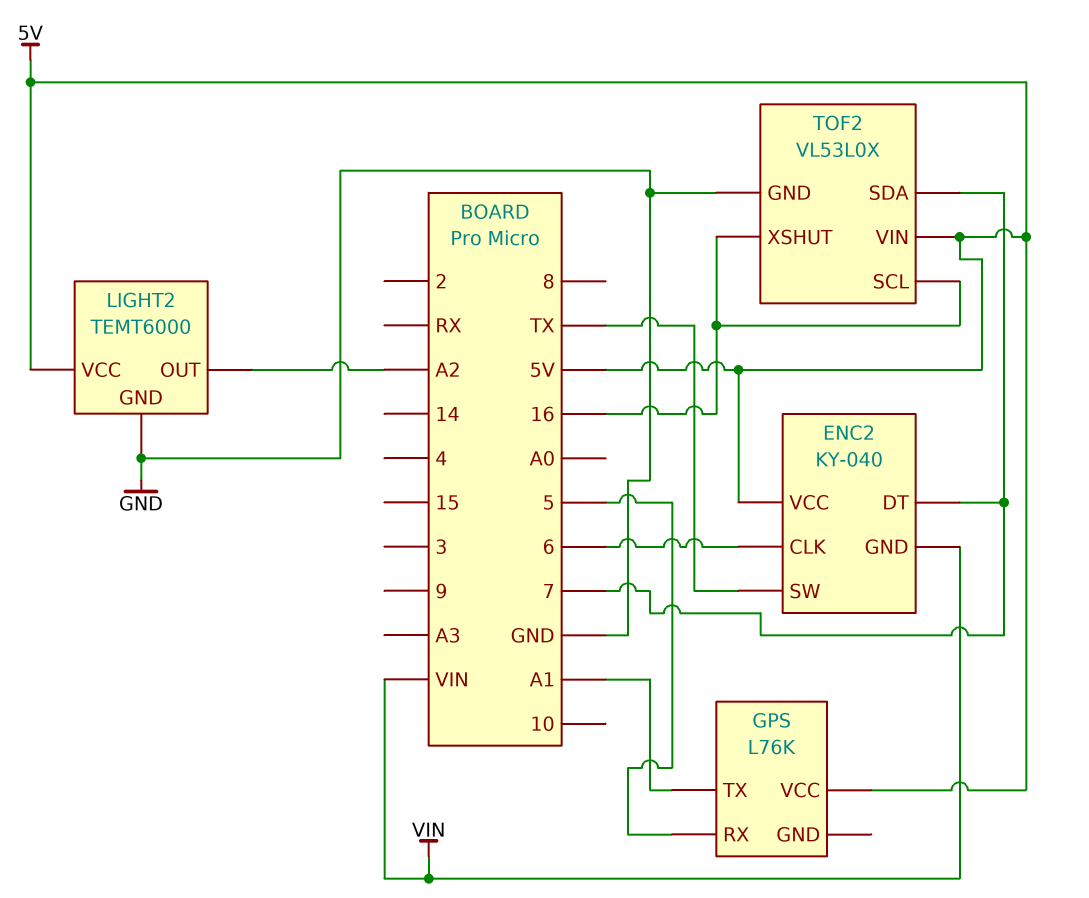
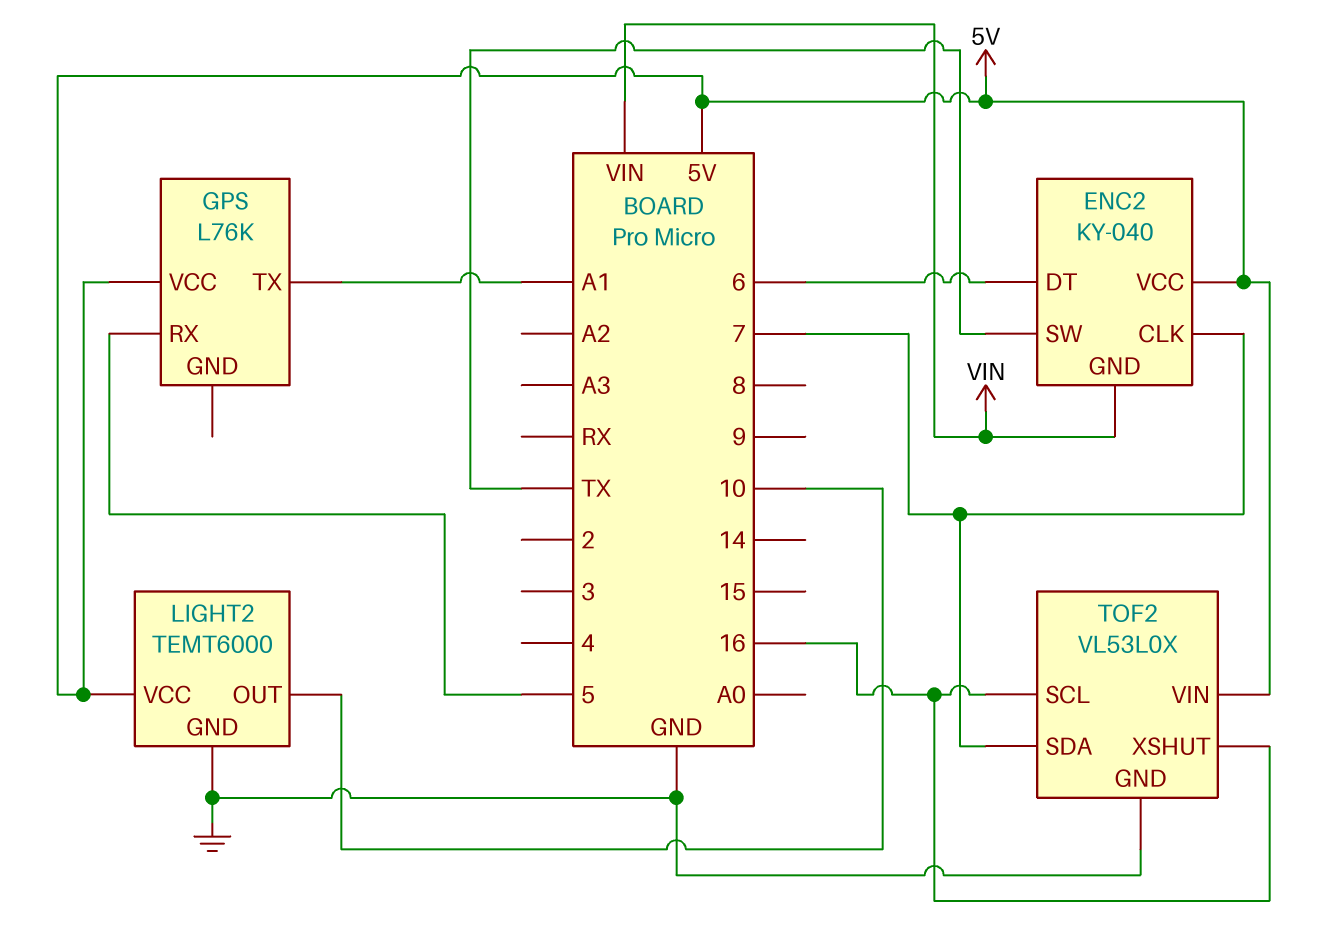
ENC2 pin CLK: 6 -> 7
ENC2 pin DT: 7 -> 6
LIGHT2 pin OUT: A2 -> 10

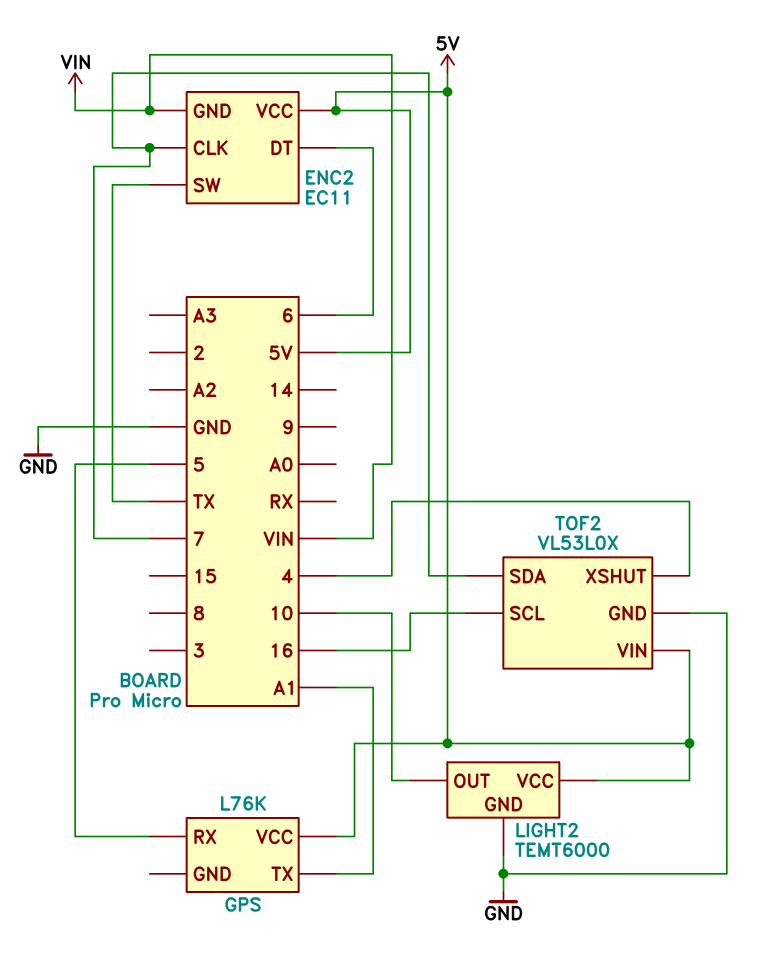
ENC2: KY-040 -> EC11
TOF2 pin XSHUT: 16 -> 4

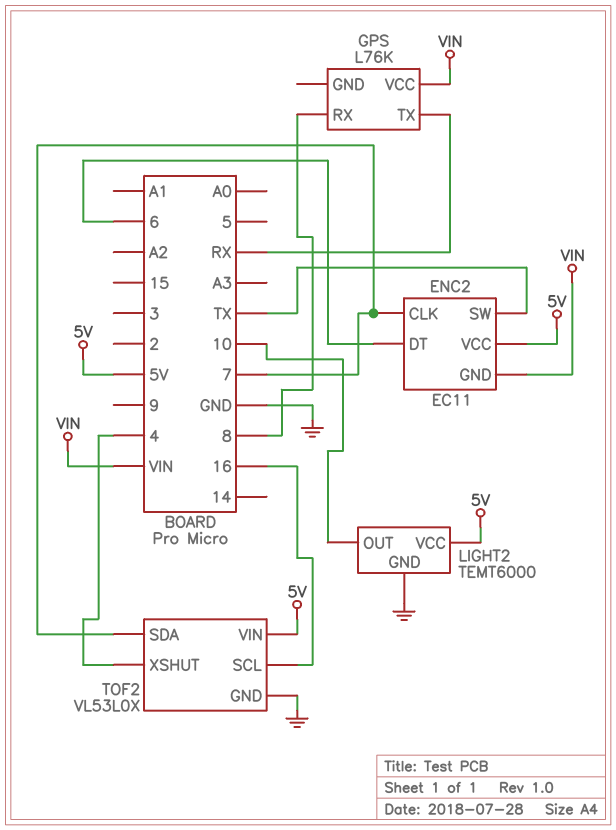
GPS pin RX: 5 -> 8
GPS pin TX: A1 -> RX
GPS pin VCC: 5V -> VIN

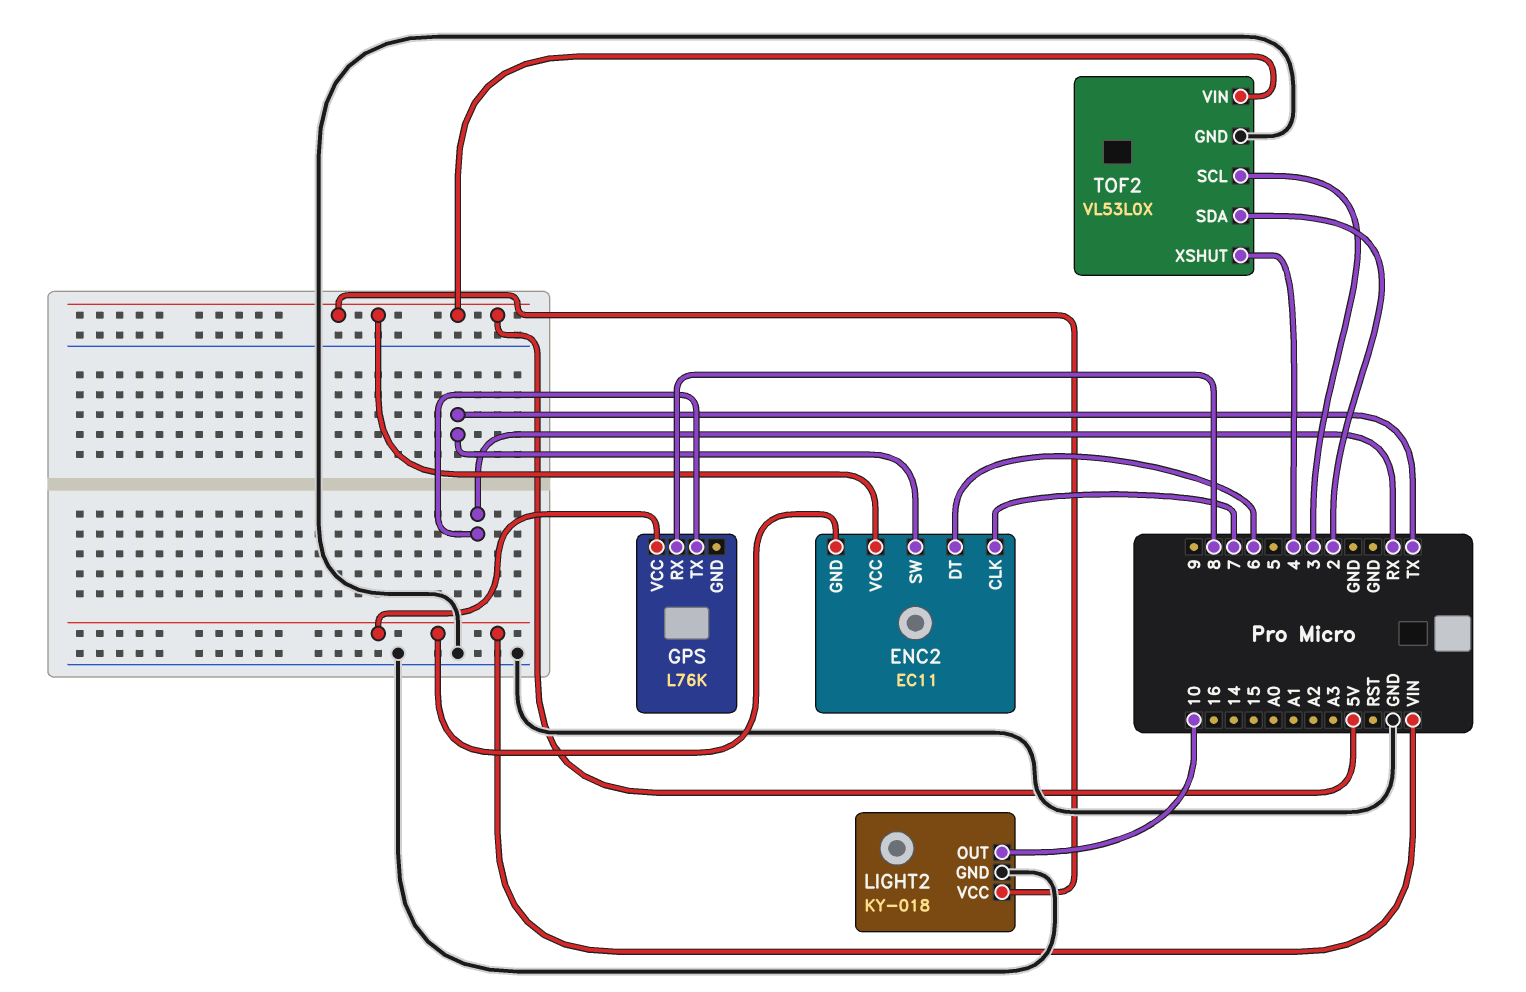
LIGHT2: TEMT6000 -> KY-018
TOF2 pin SCL: 16 -> 3
TOF2 pin SDA: 7 -> 2

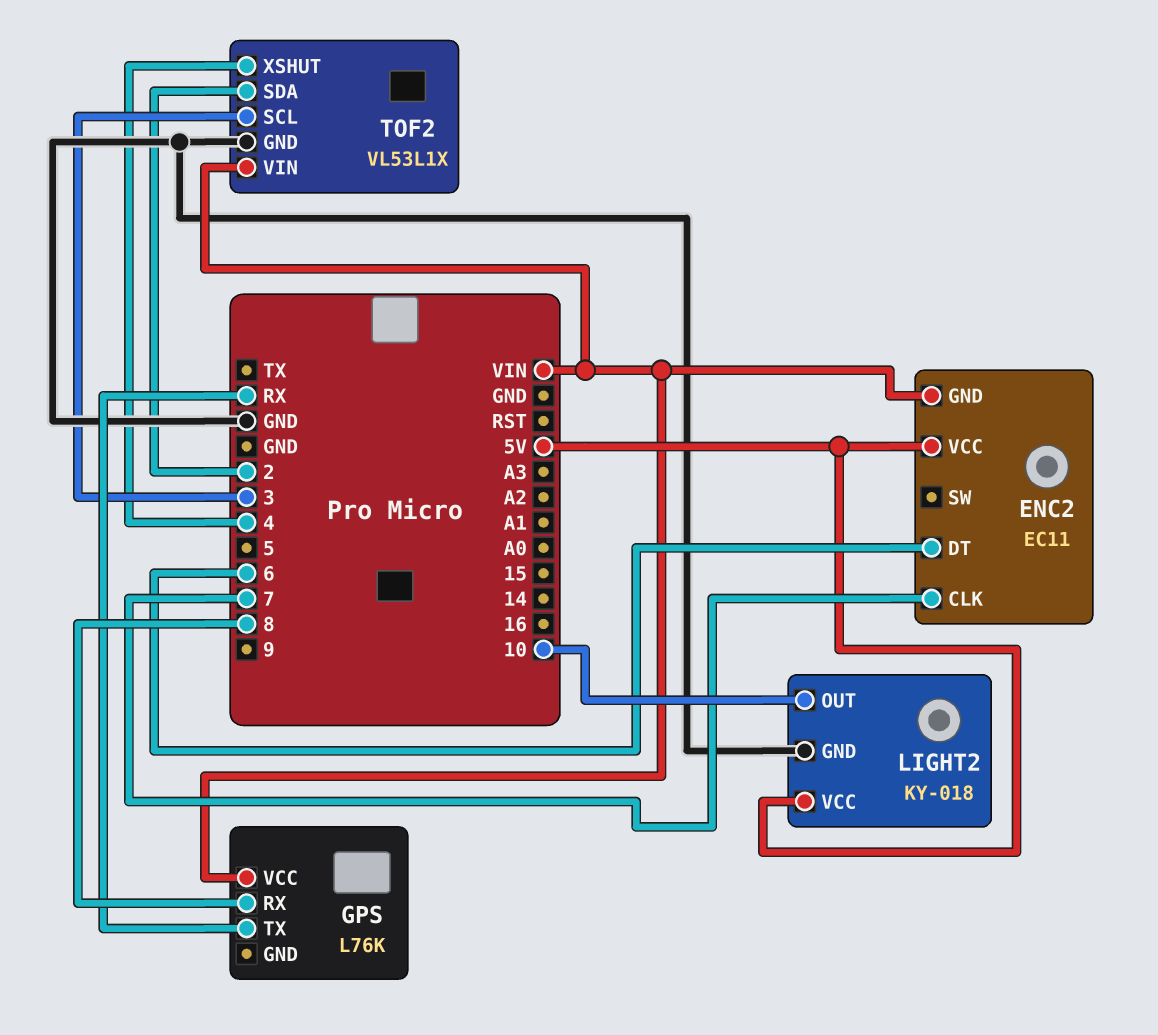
ENC2 pin SW: TX -> none
TOF2: VL53L0X -> VL53L1X
TOF2 pin VIN: 5V -> VIN

